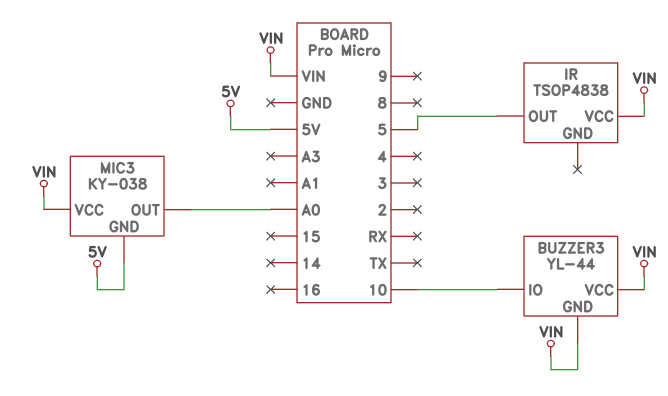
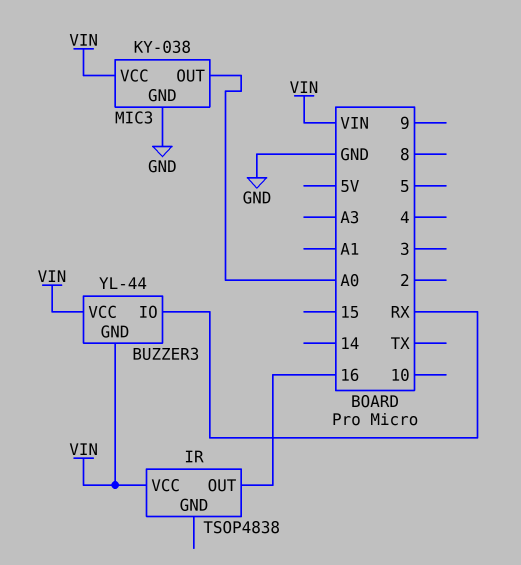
BUZZER3 pin IO: 10 -> RX
IR pin OUT: 5 -> 16
MIC3 pin GND: 5V -> GND

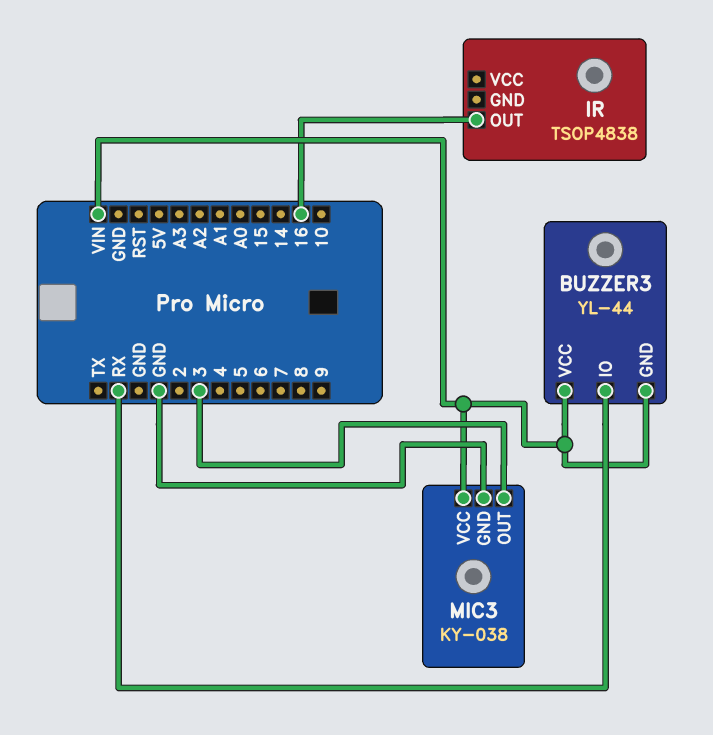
IR pin VCC: VIN -> none
MIC3 pin OUT: A0 -> 3

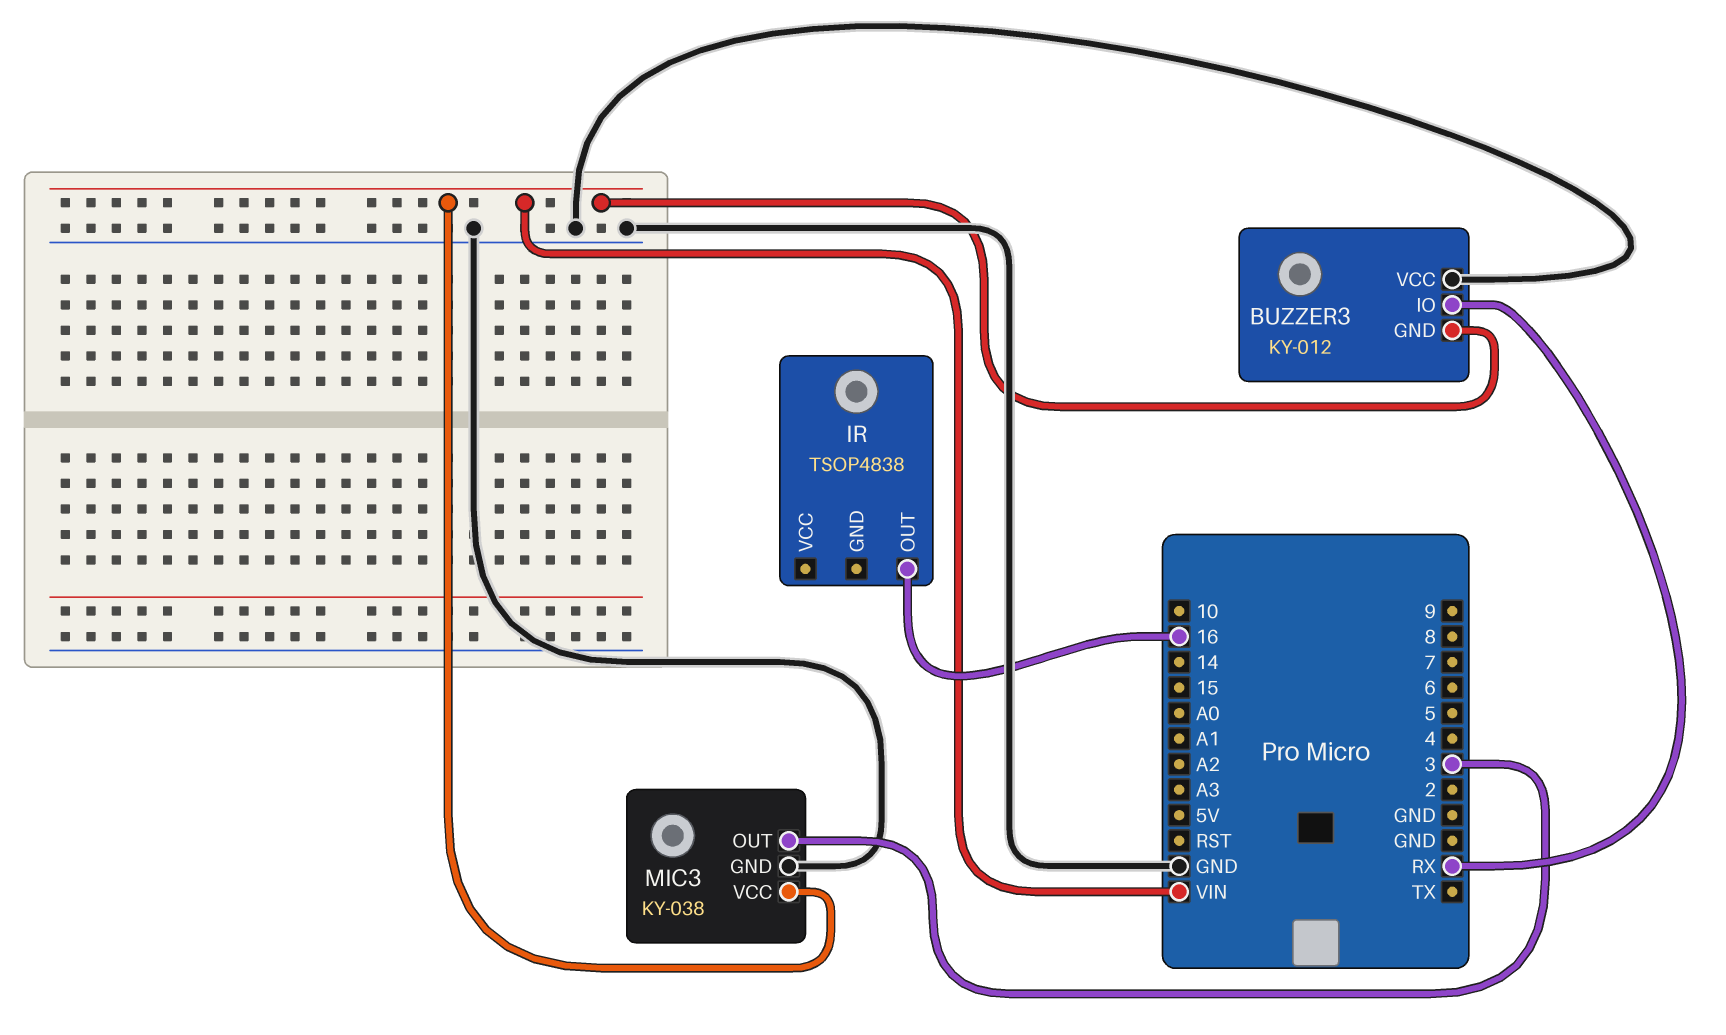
BUZZER3: YL-44 -> KY-012
BUZZER3 pin VCC: VIN -> GND

